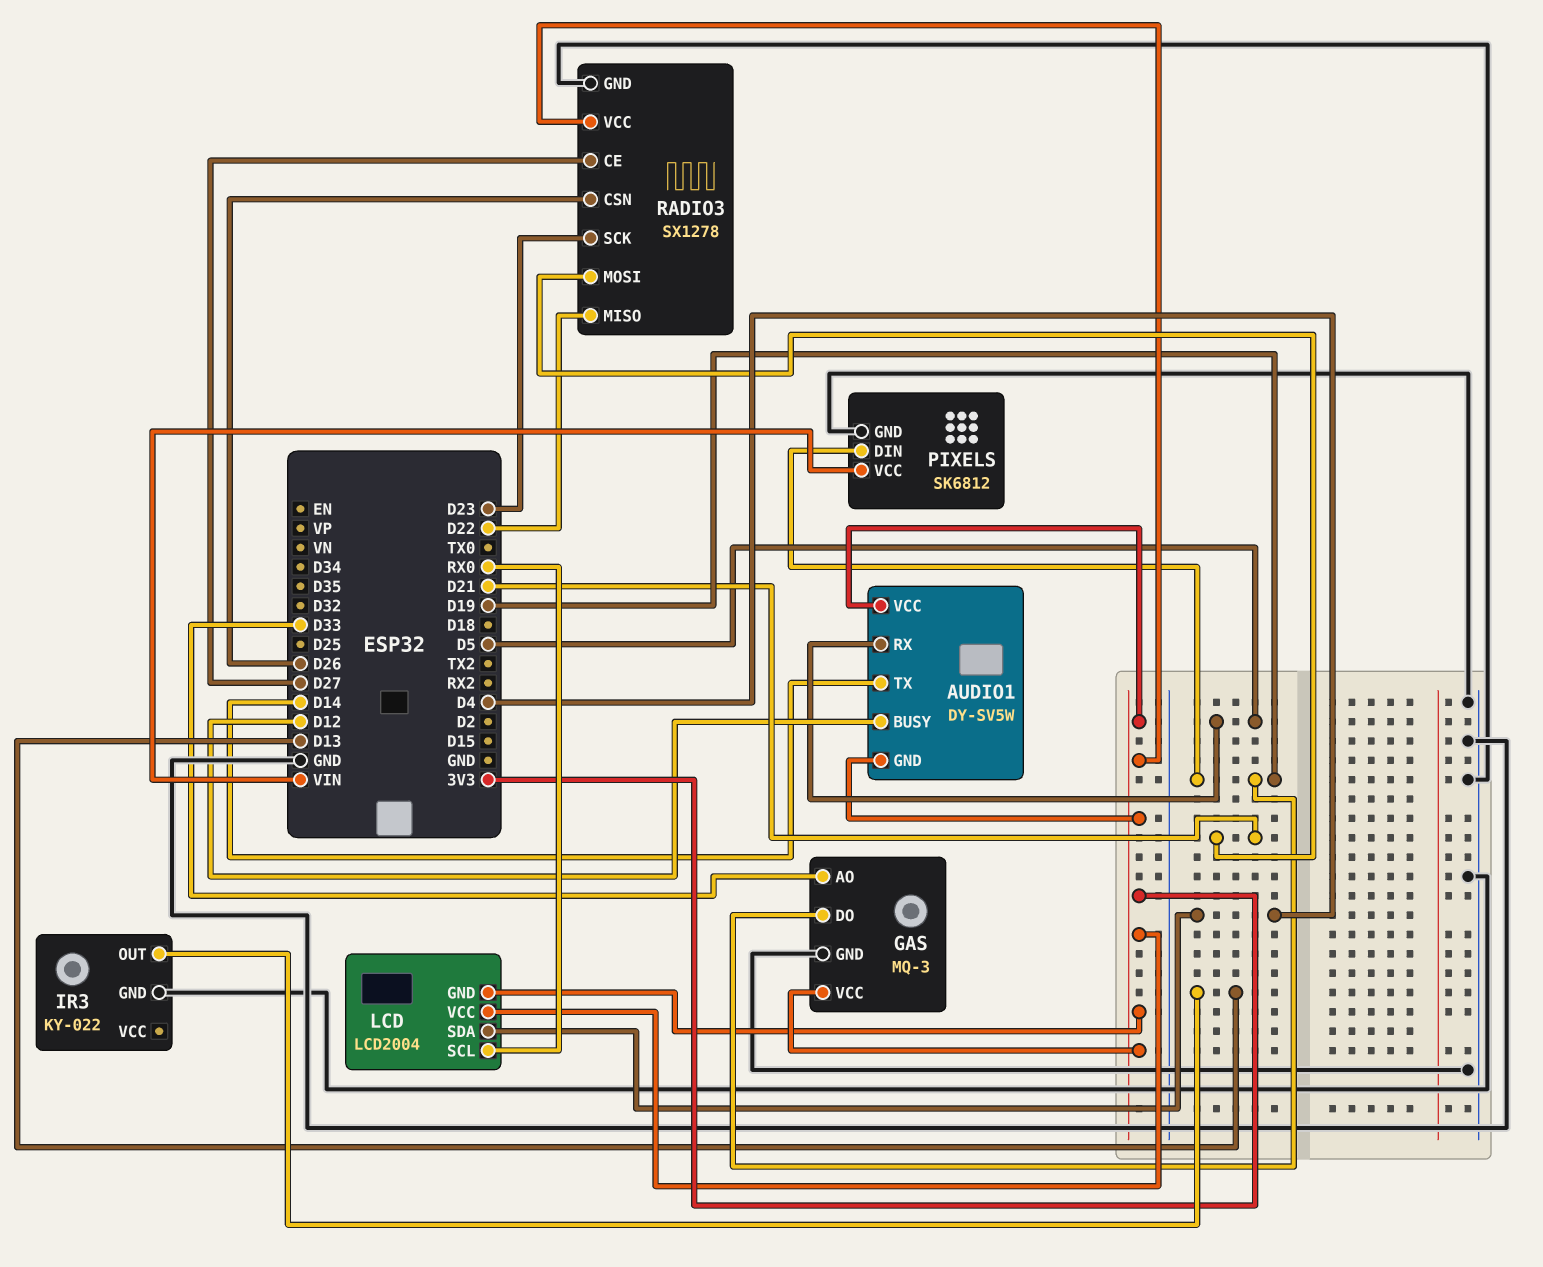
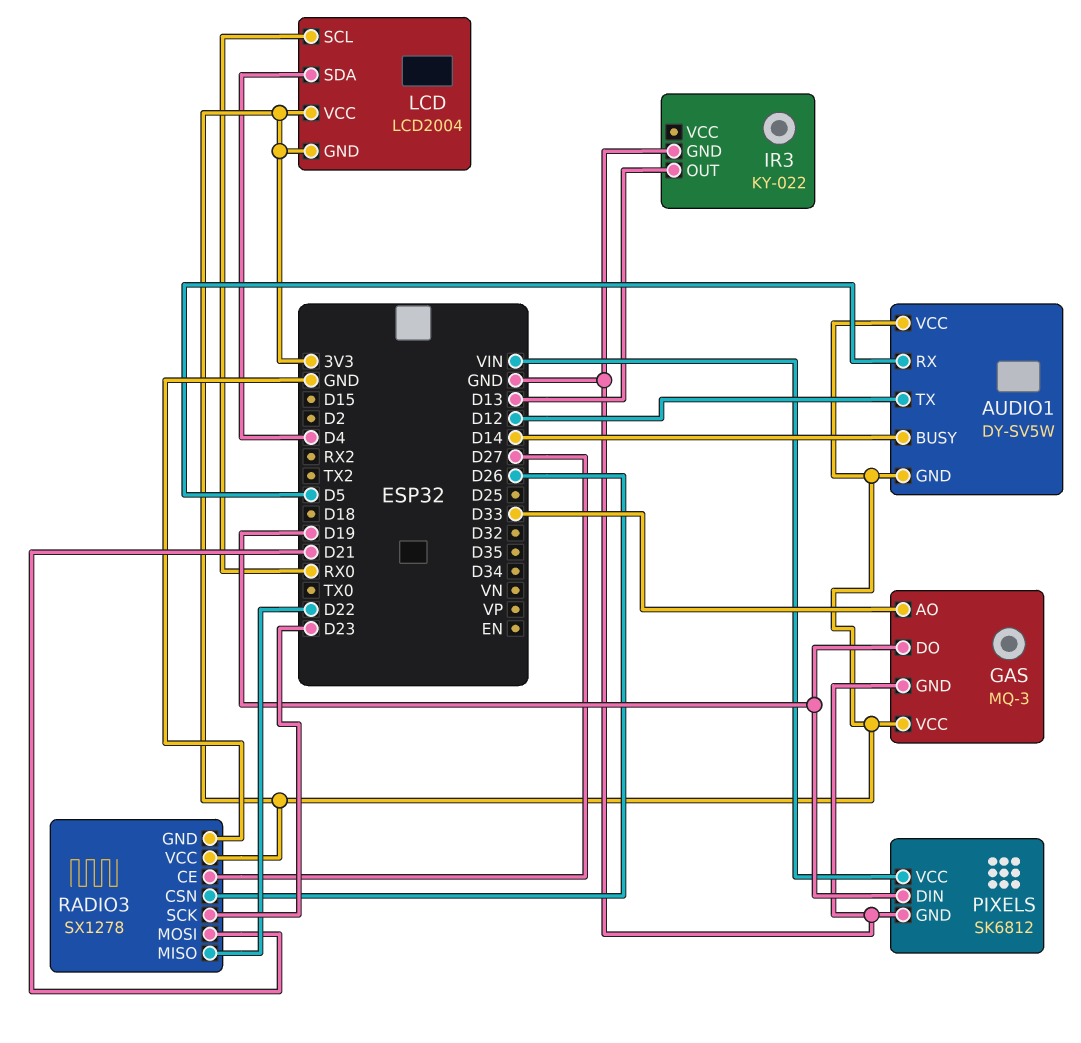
AUDIO1 pin BUSY: D12 -> D14
AUDIO1 pin TX: D14 -> D12

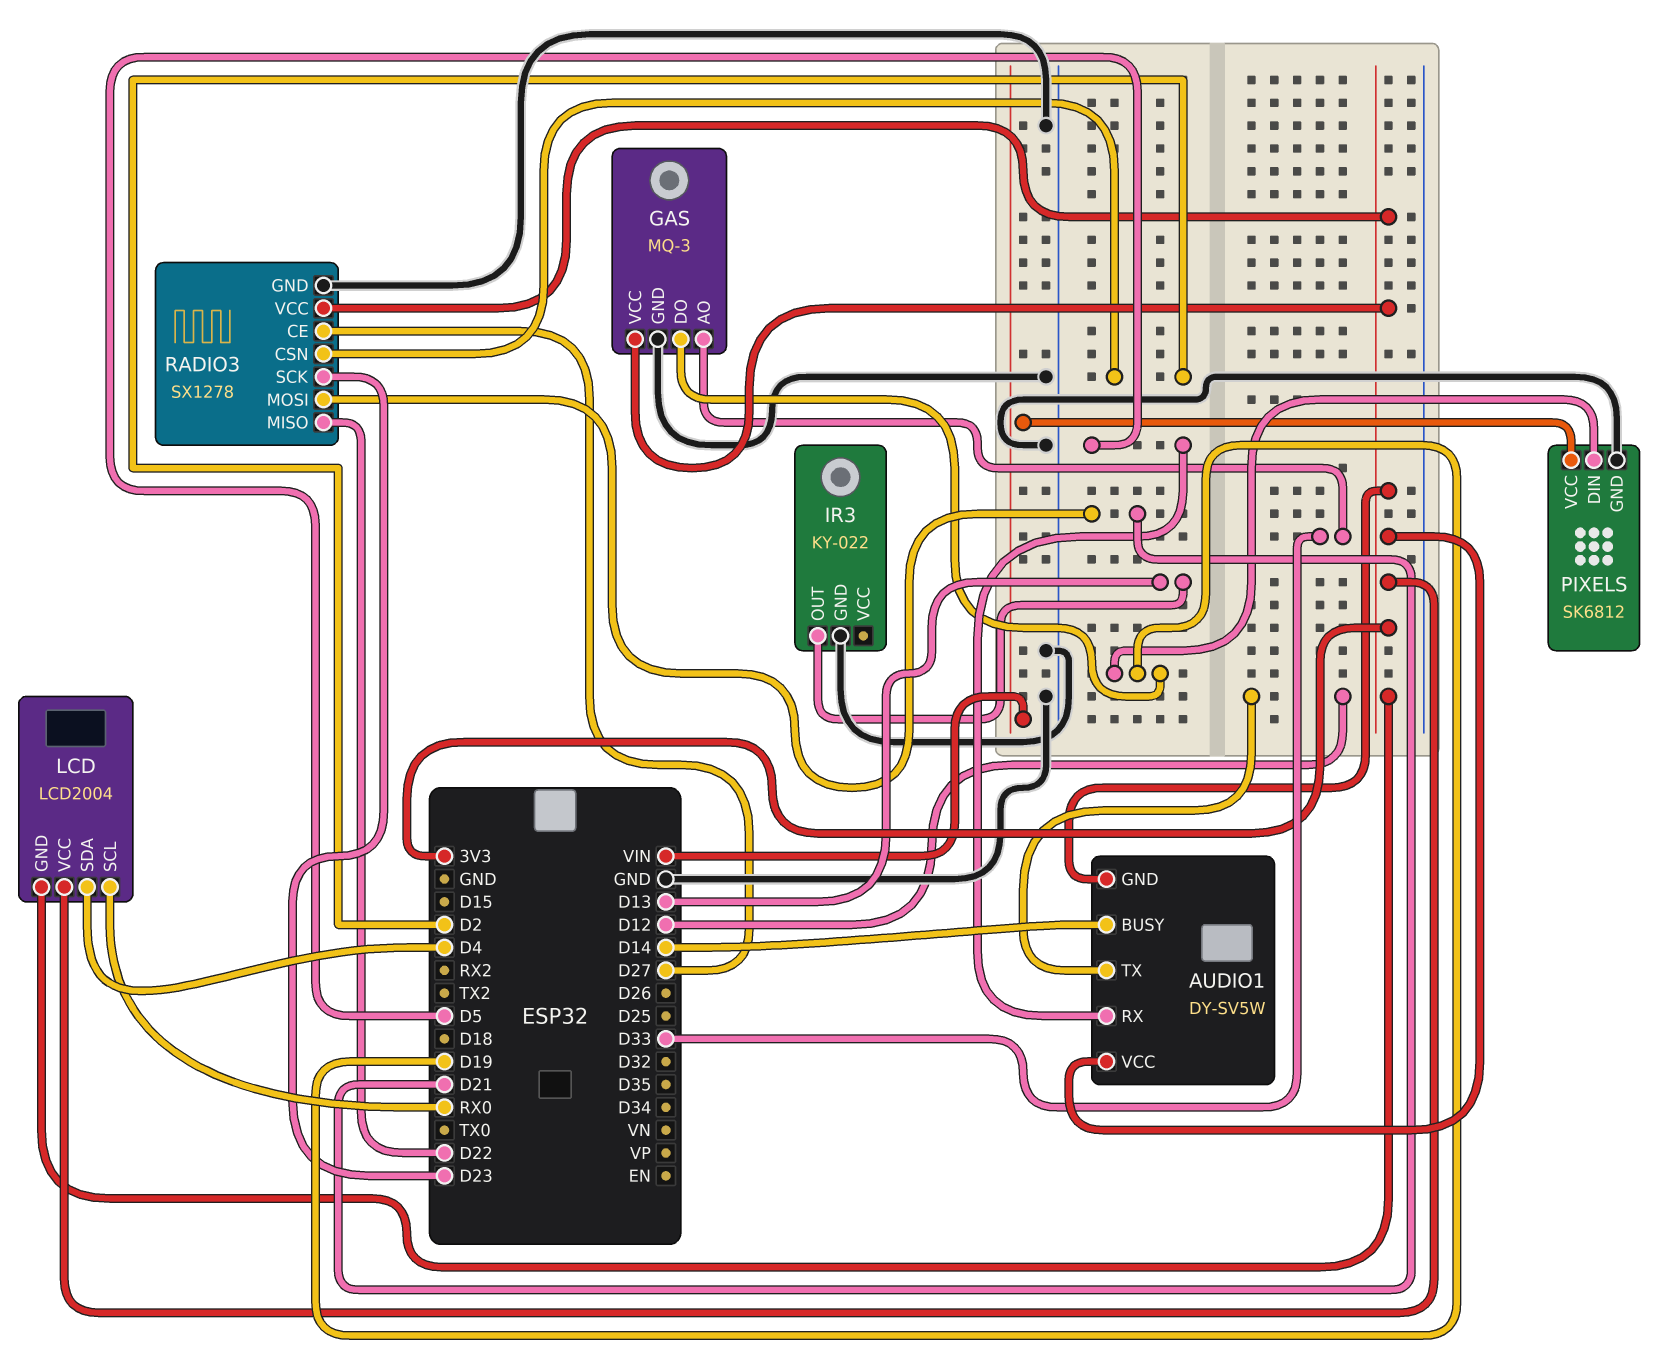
RADIO3 pin CSN: D26 -> D2

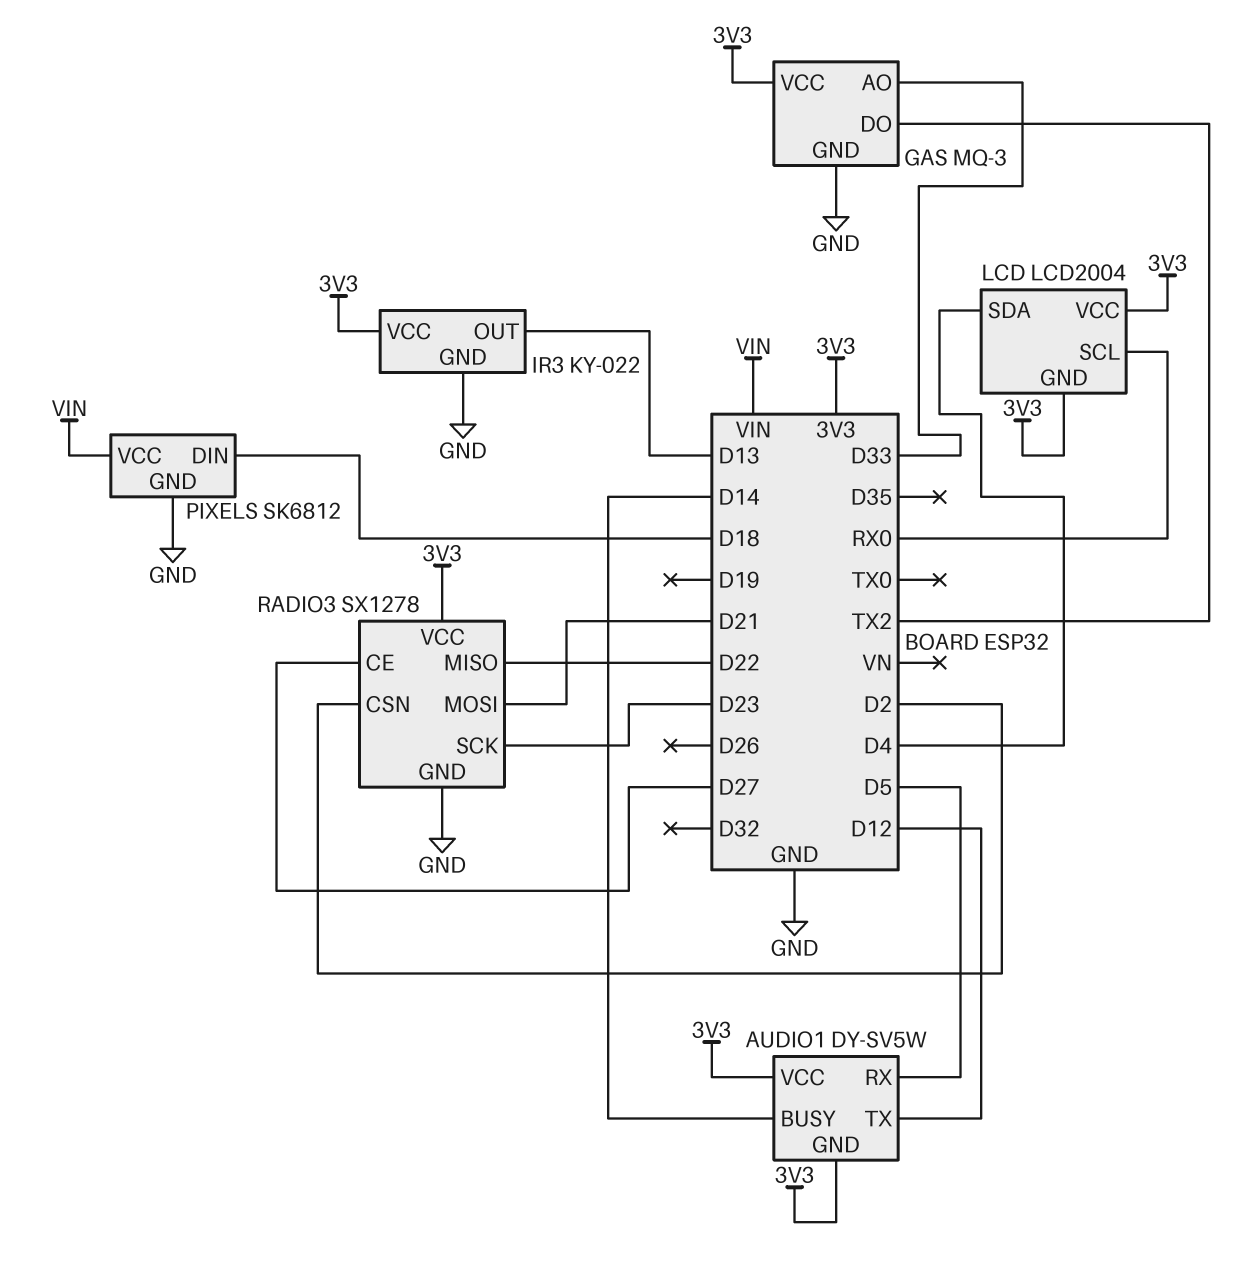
GAS pin DO: D19 -> TX2
IR3 pin VCC: none -> 3V3
PIXELS pin DIN: D19 -> D18

